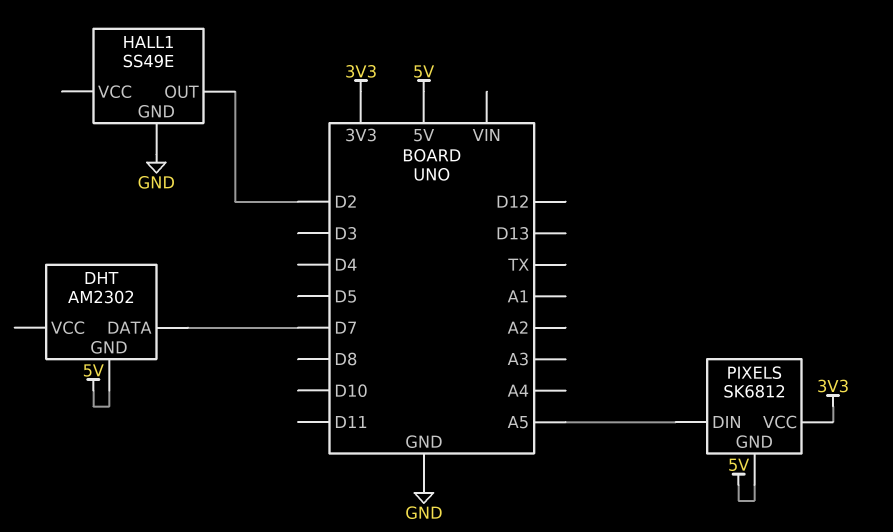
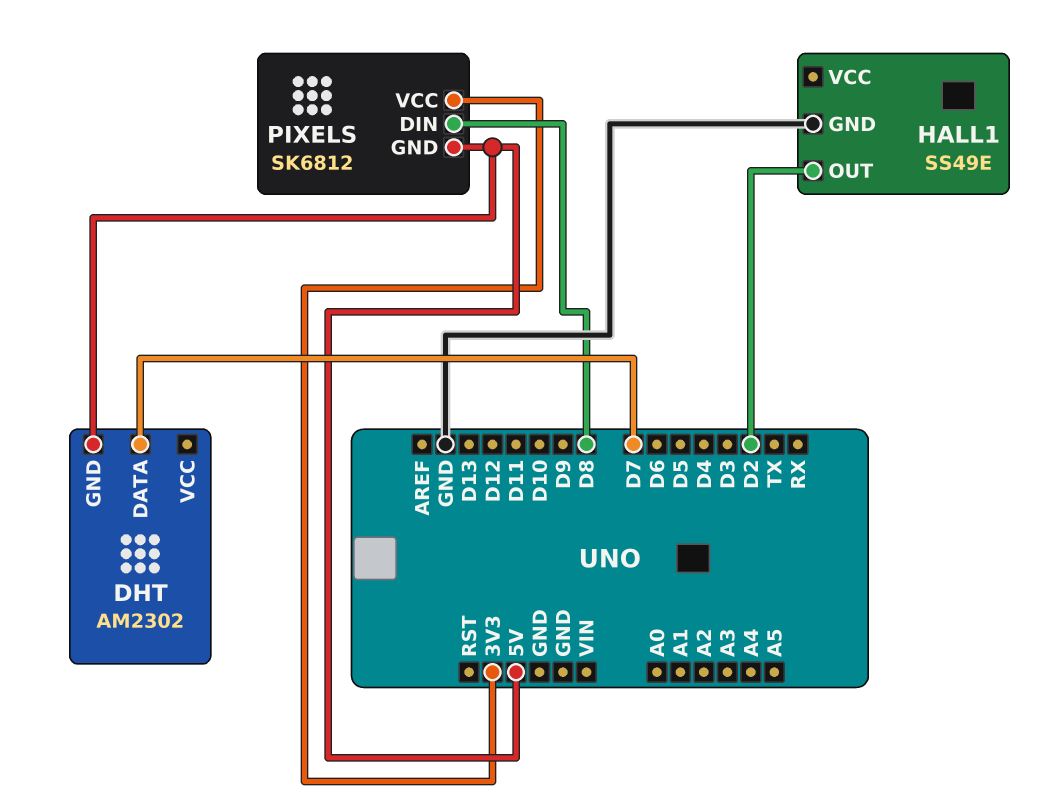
PIXELS pin DIN: A5 -> D8

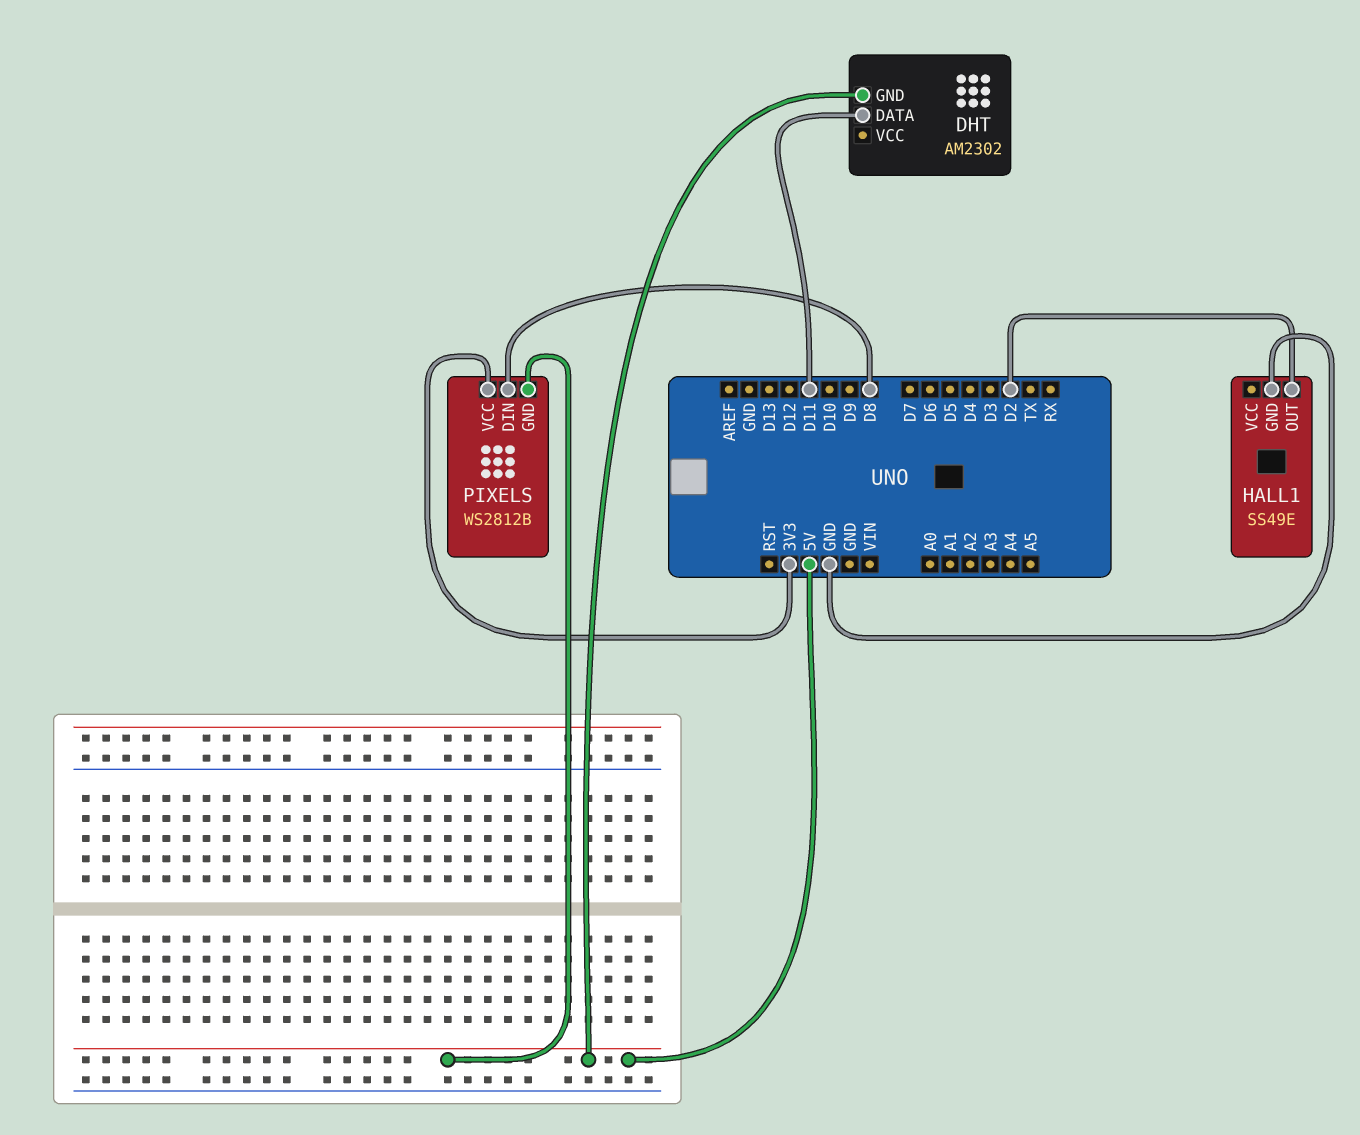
DHT pin DATA: D7 -> D11
PIXELS: SK6812 -> WS2812B

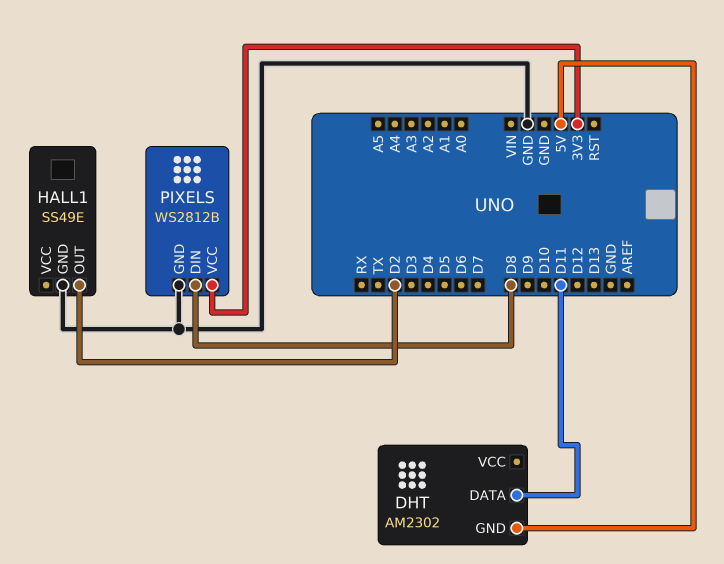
PIXELS pin GND: 5V -> GND

